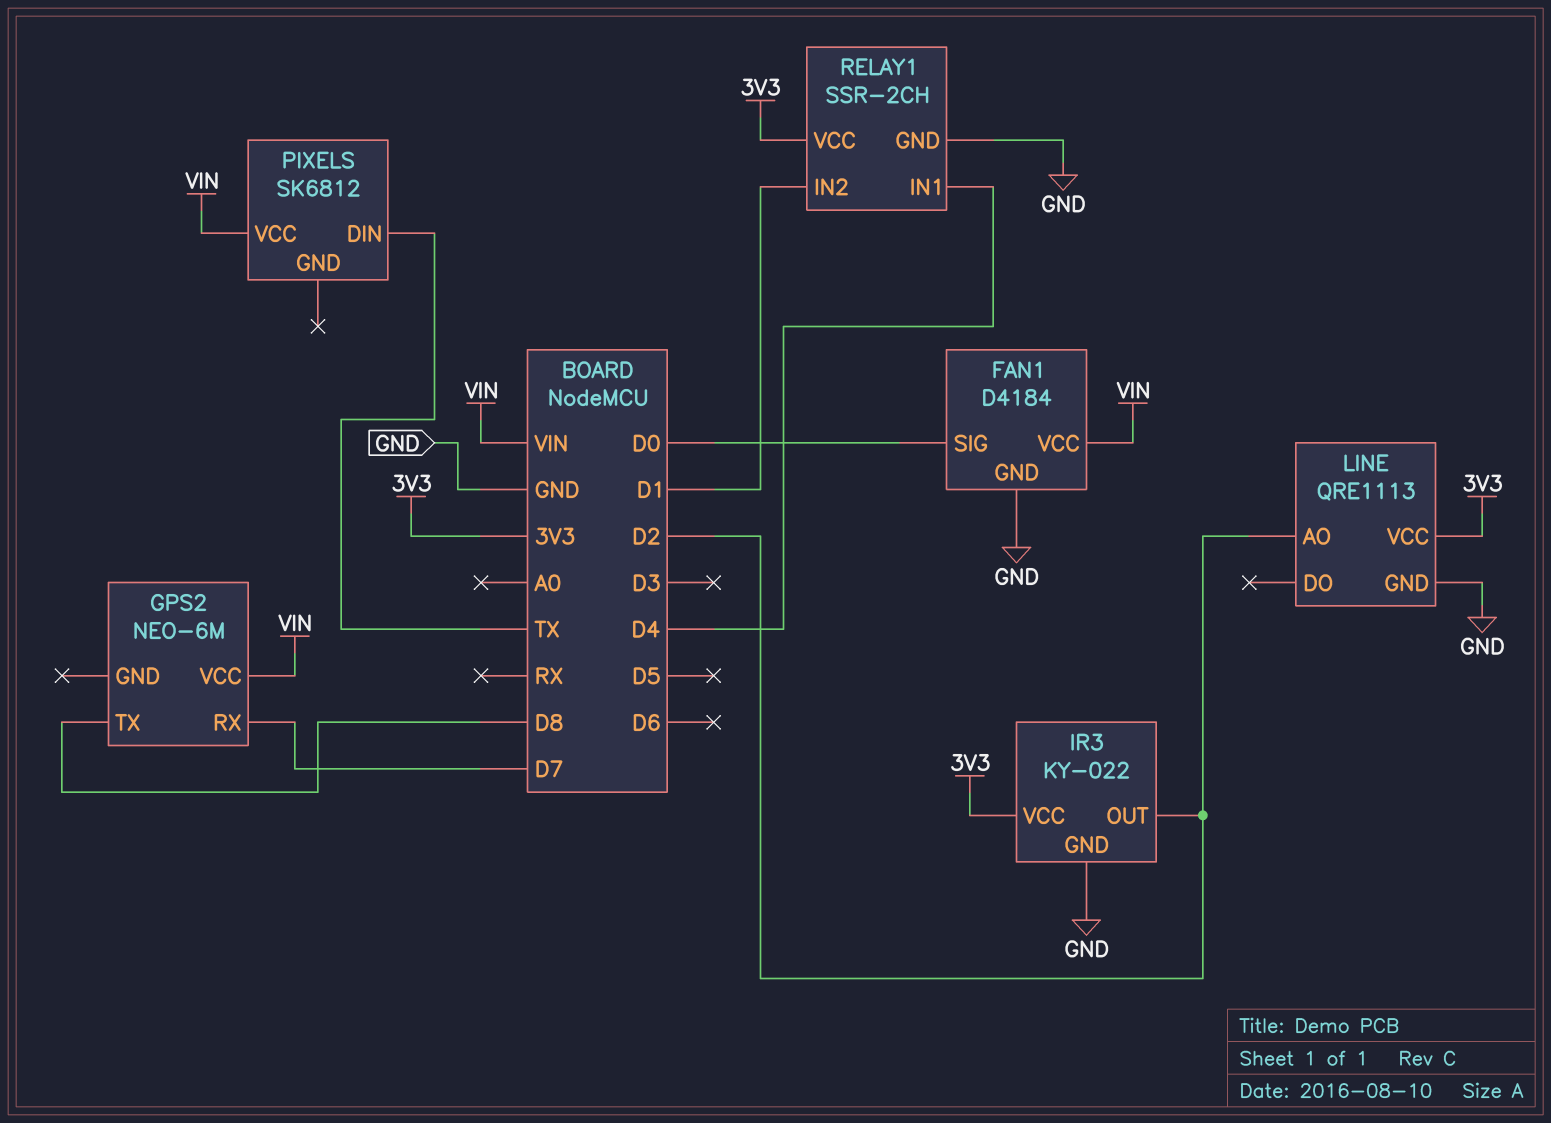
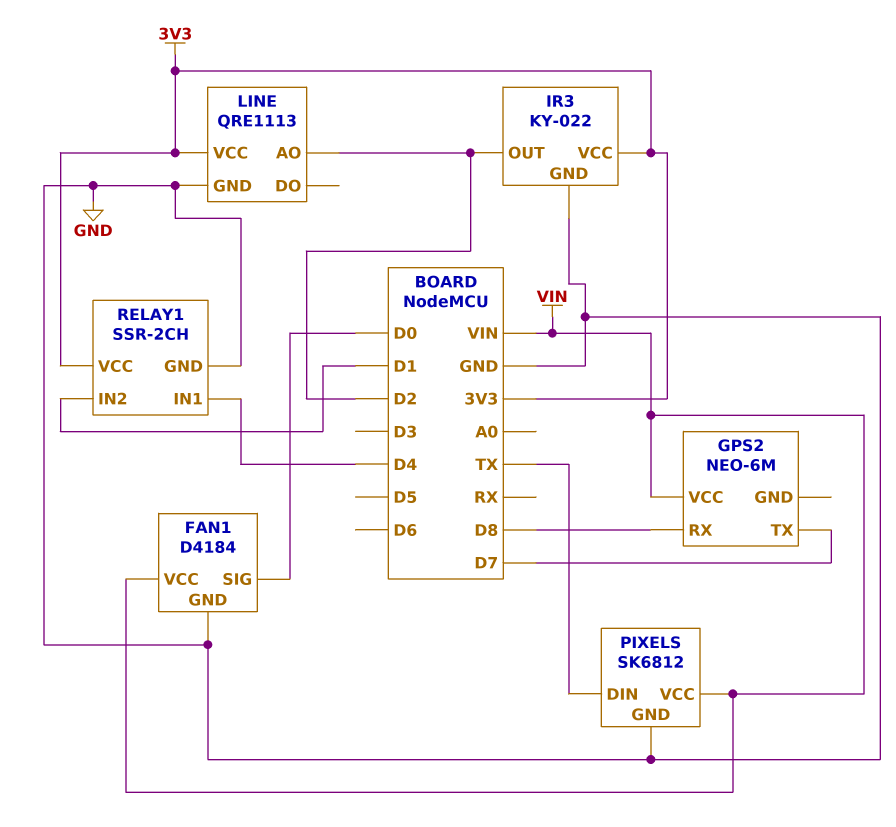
GPS2 pin RX: D7 -> D8
GPS2 pin TX: D8 -> D7
PIXELS pin GND: none -> GND

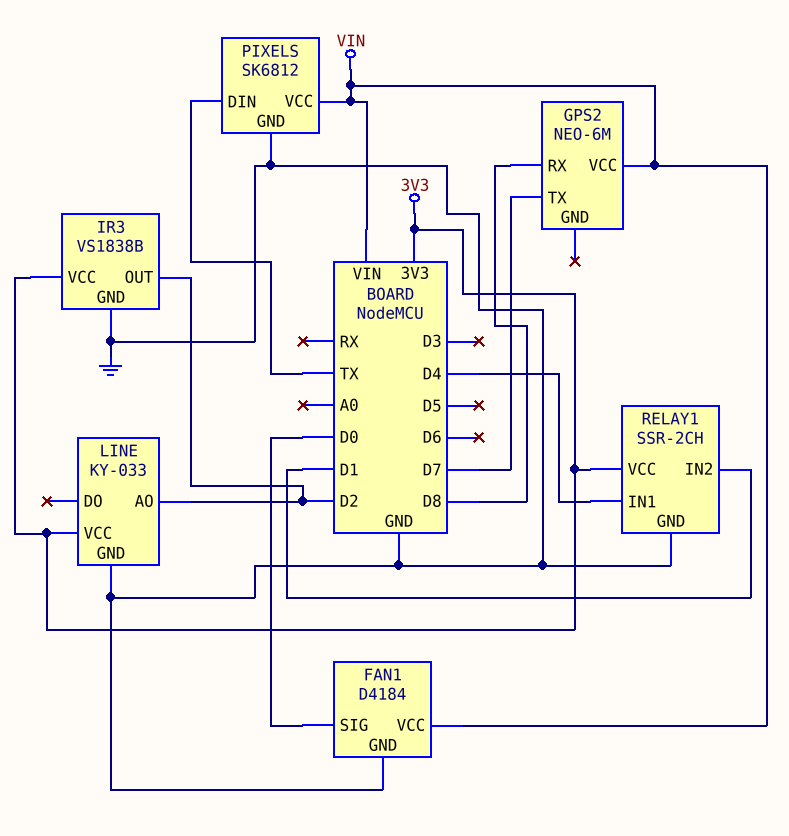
IR3: KY-022 -> VS1838B
LINE: QRE1113 -> KY-033

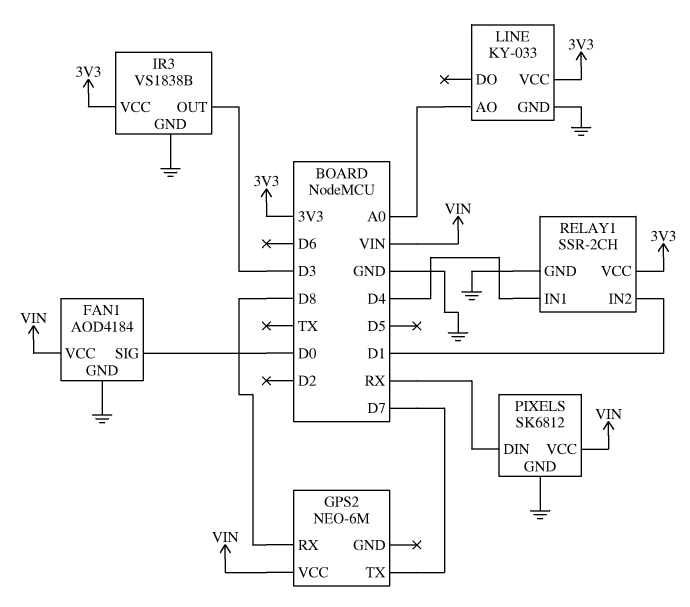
FAN1: D4184 -> AOD4184
IR3 pin OUT: D2 -> D3
LINE pin AO: D2 -> A0
PIXELS pin DIN: TX -> RX

